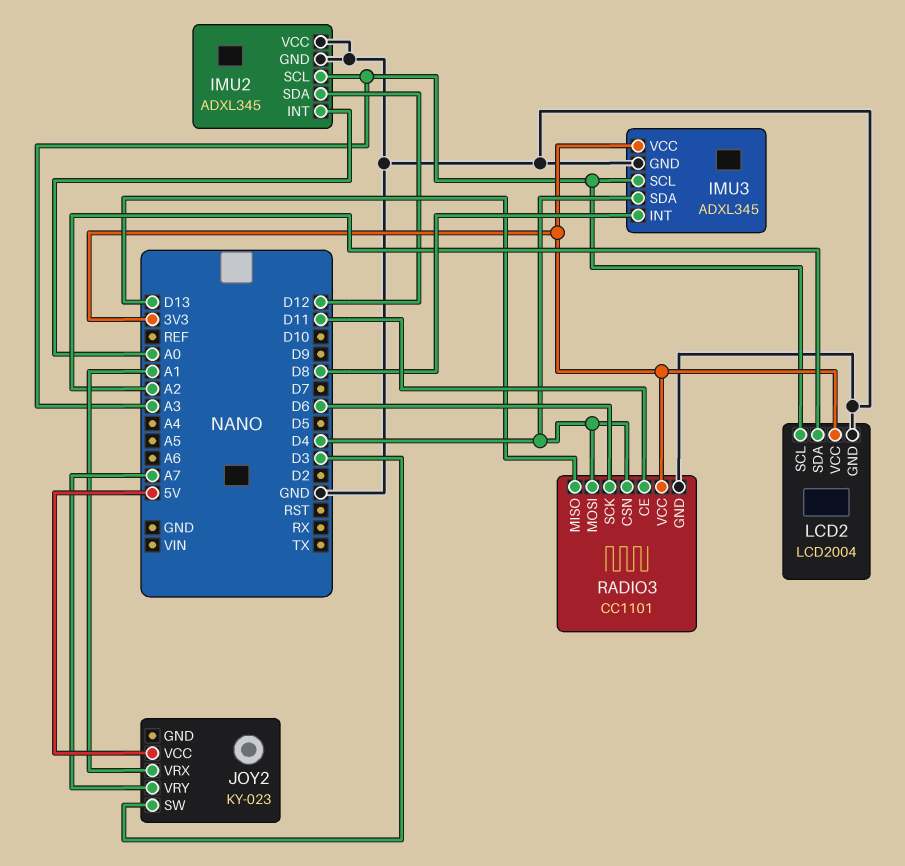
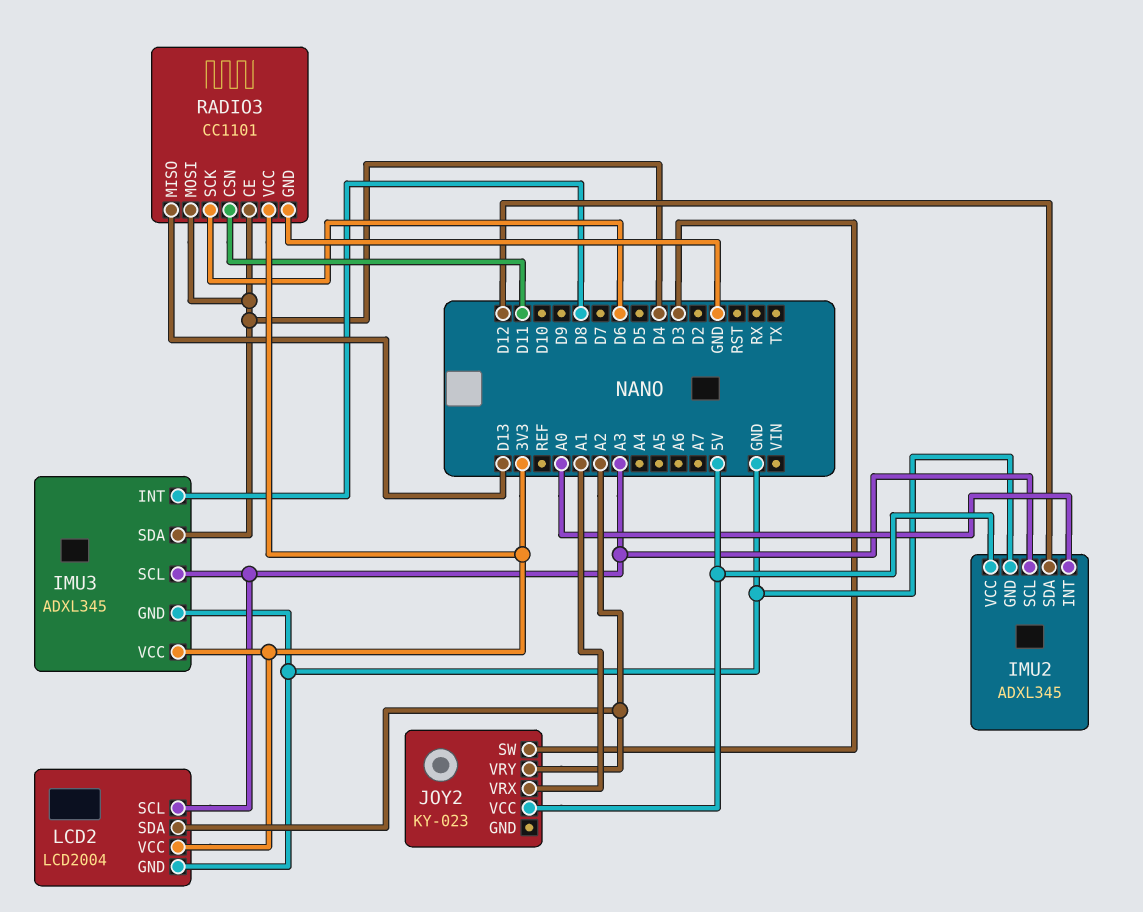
IMU2 pin VCC: GND -> 5V
JOY2 pin VRY: A7 -> A2
RADIO3 pin CE: D11 -> D4
RADIO3 pin CSN: D4 -> D11

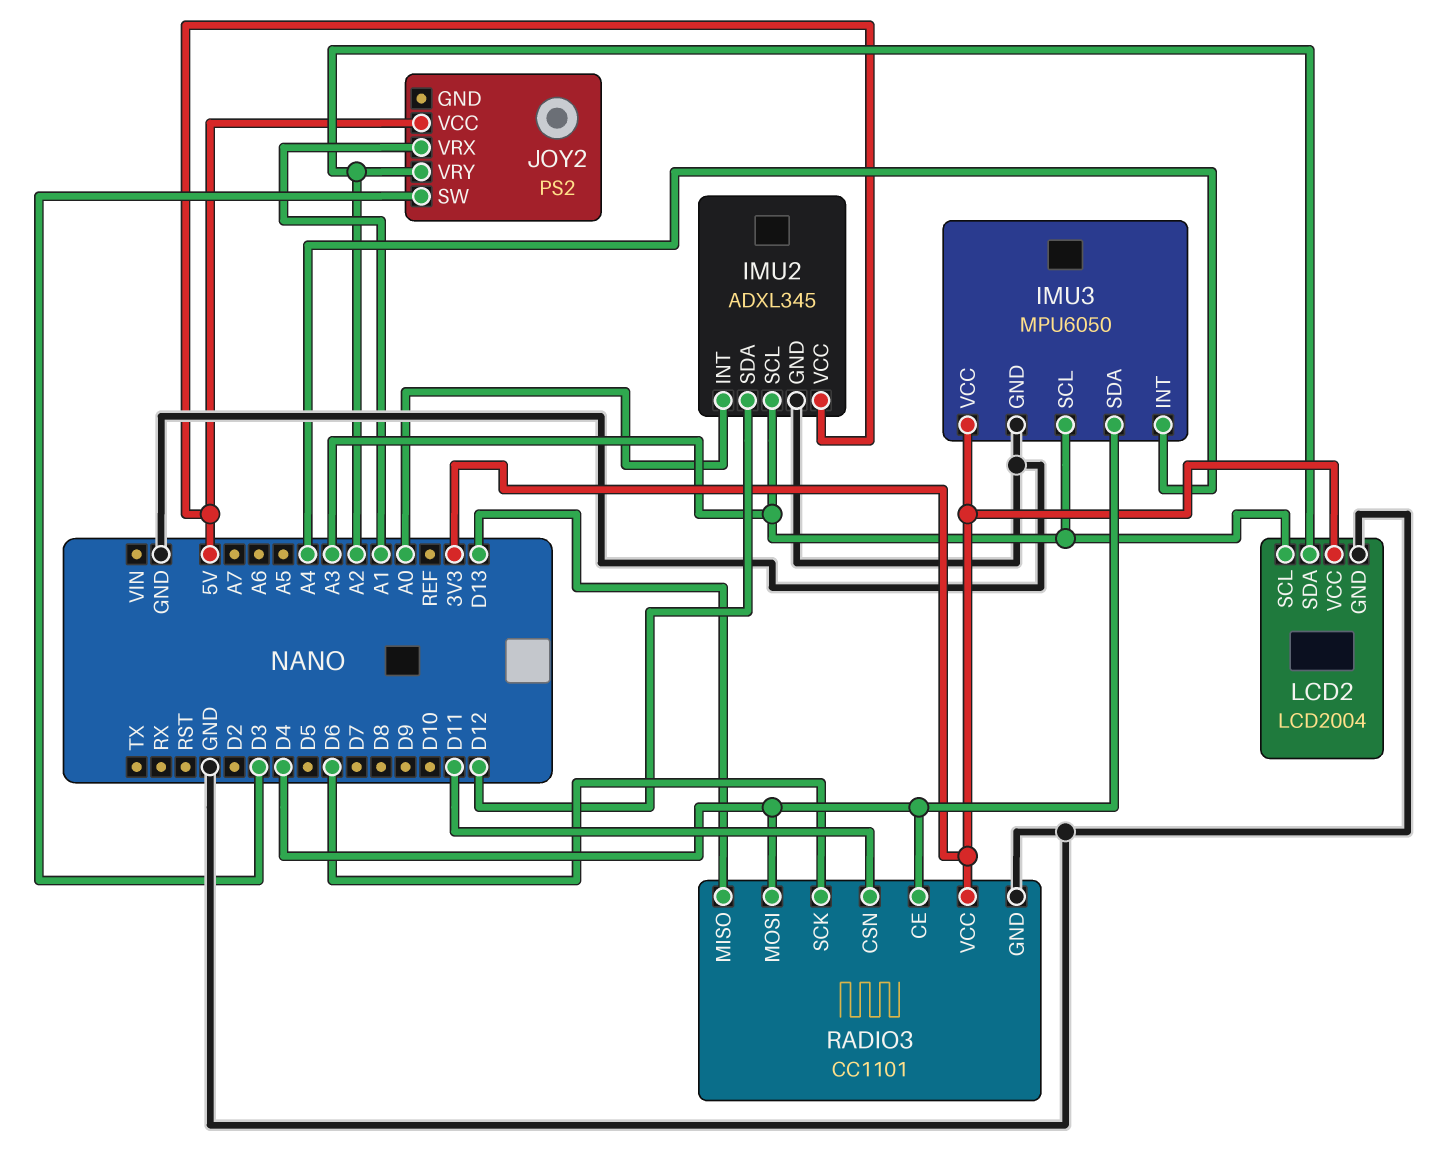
IMU3: ADXL345 -> MPU6050
IMU3 pin INT: D8 -> A4
JOY2: KY-023 -> PS2

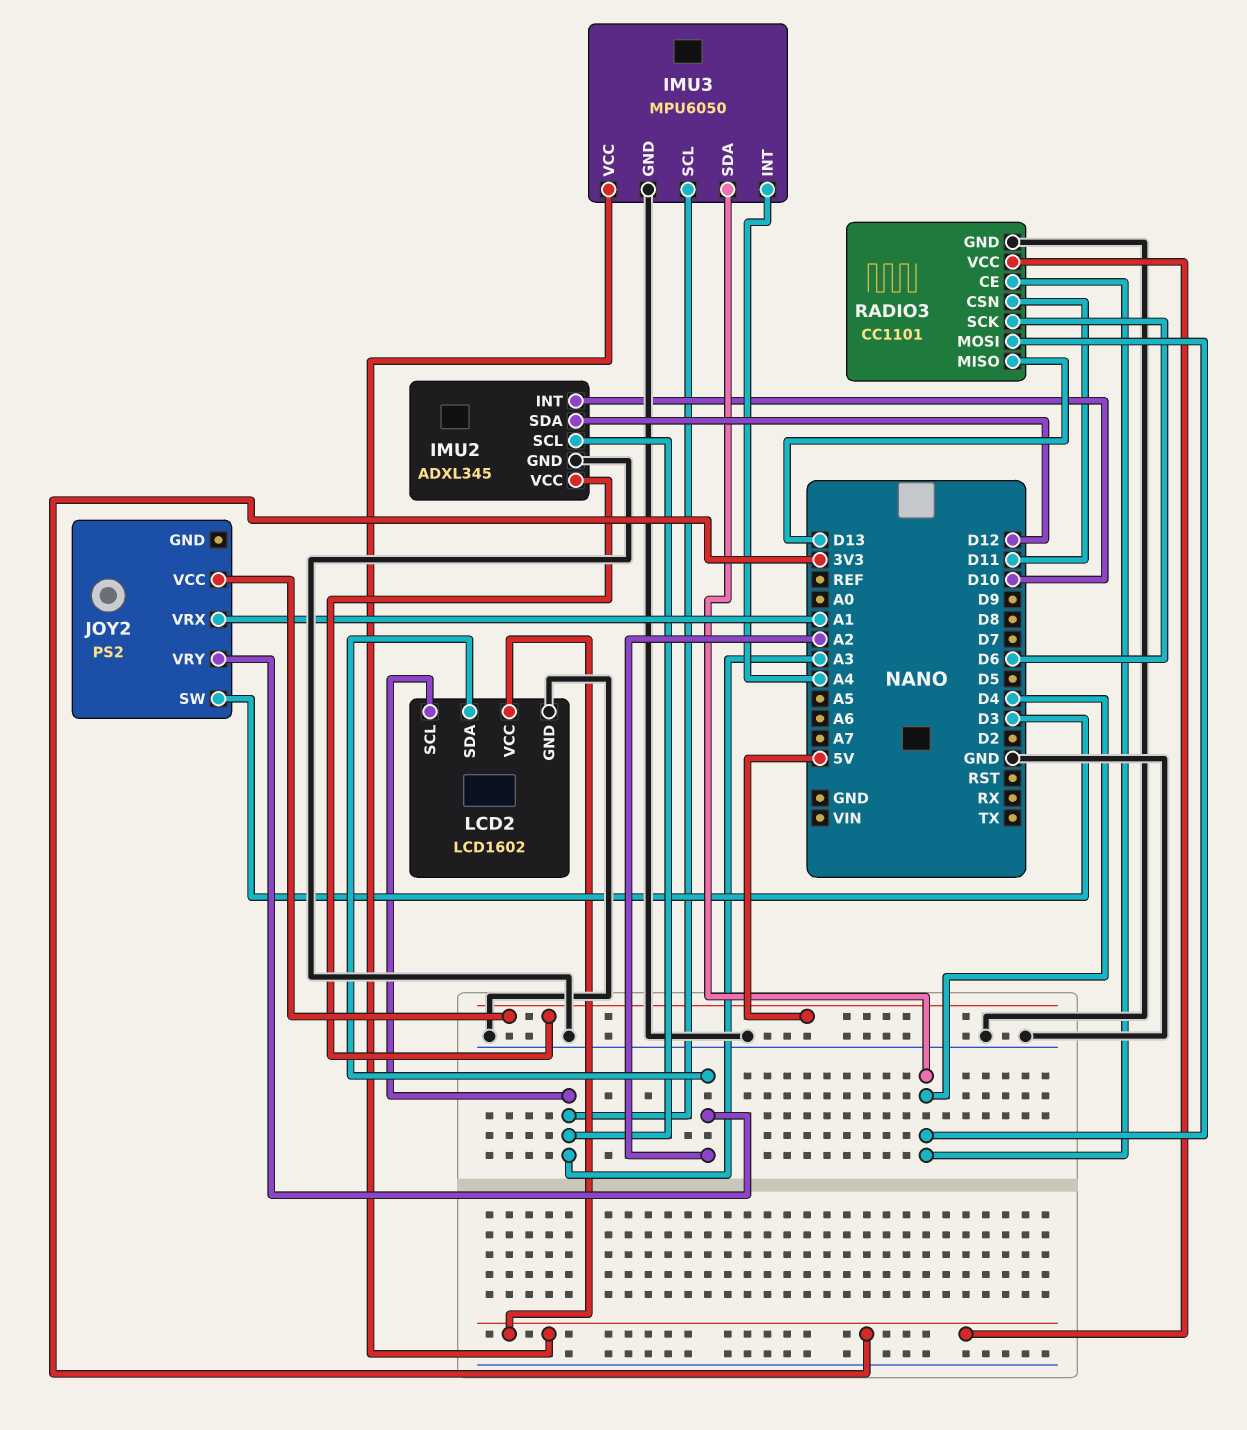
IMU2 pin INT: A0 -> D10
LCD2: LCD2004 -> LCD1602

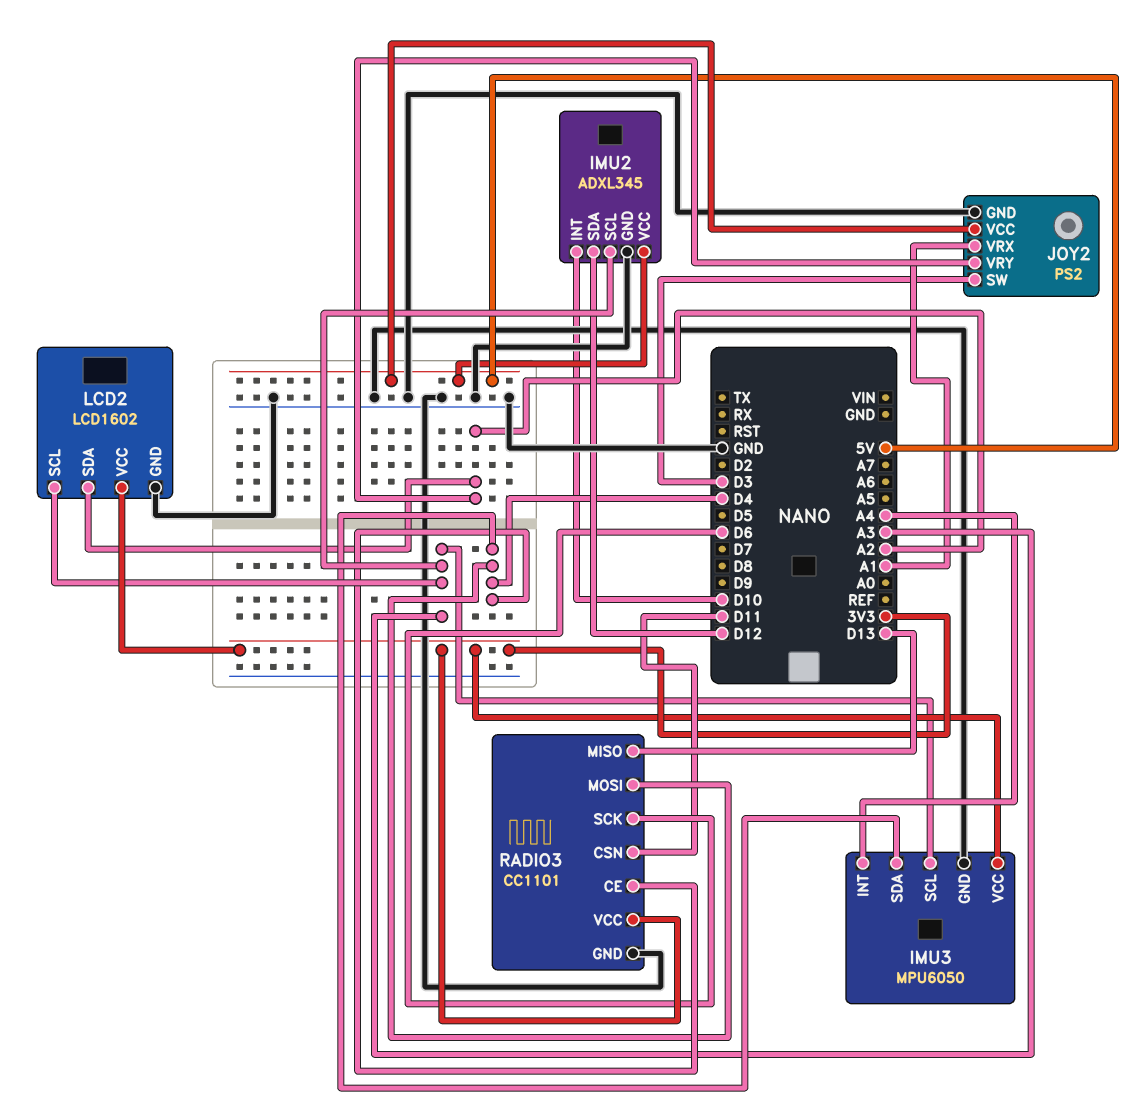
JOY2 pin GND: none -> GND

